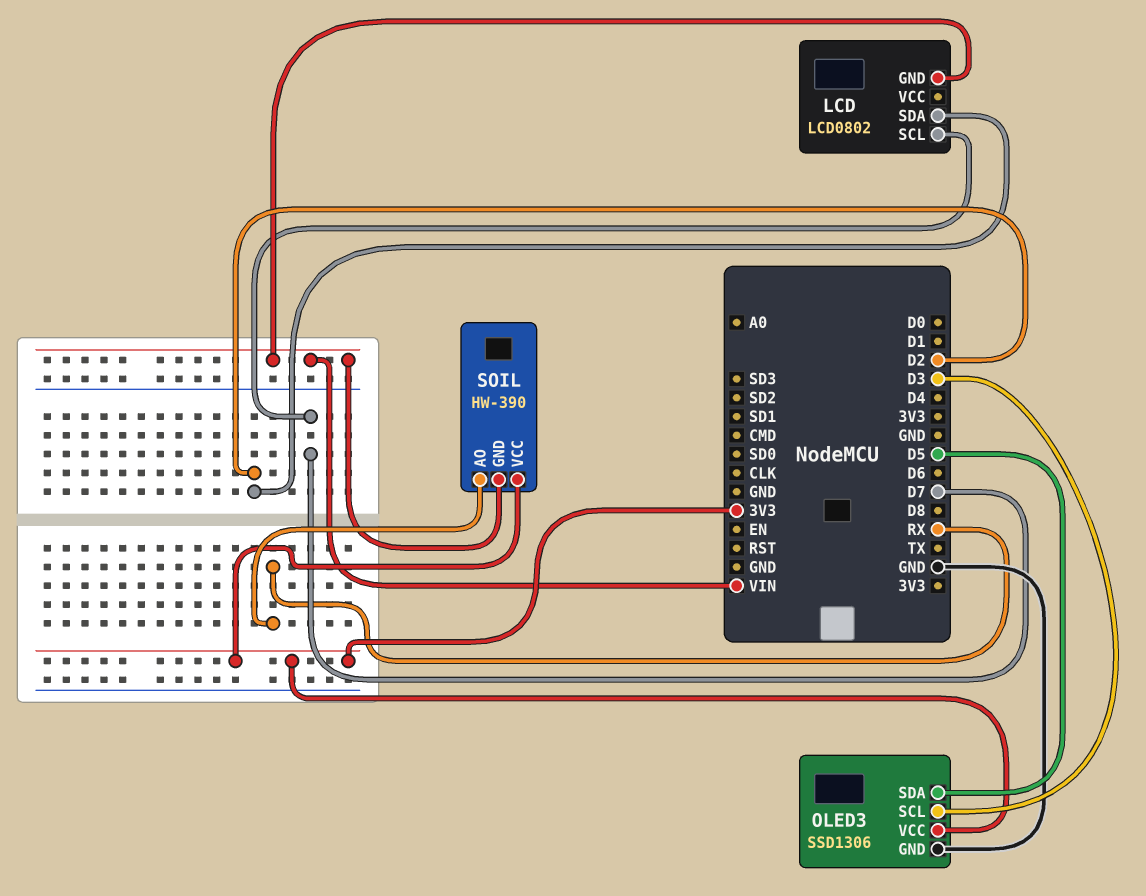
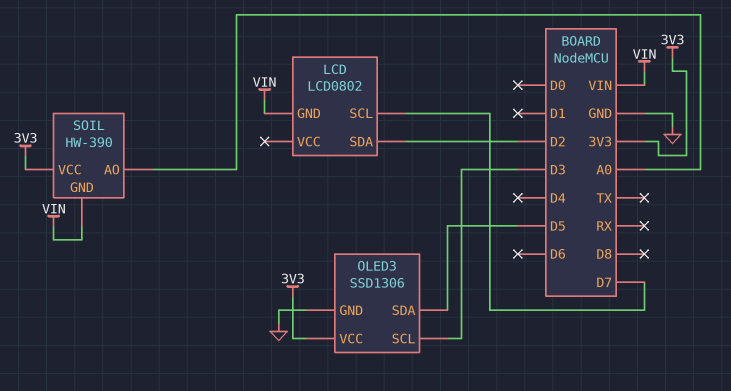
SOIL pin AO: RX -> A0

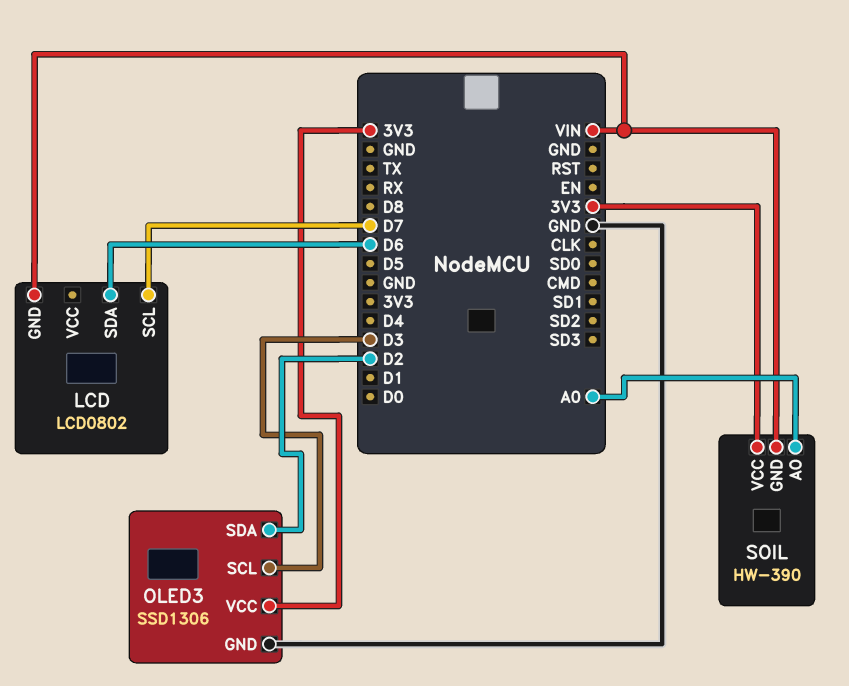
LCD pin SDA: D2 -> D6
OLED3 pin SDA: D5 -> D2

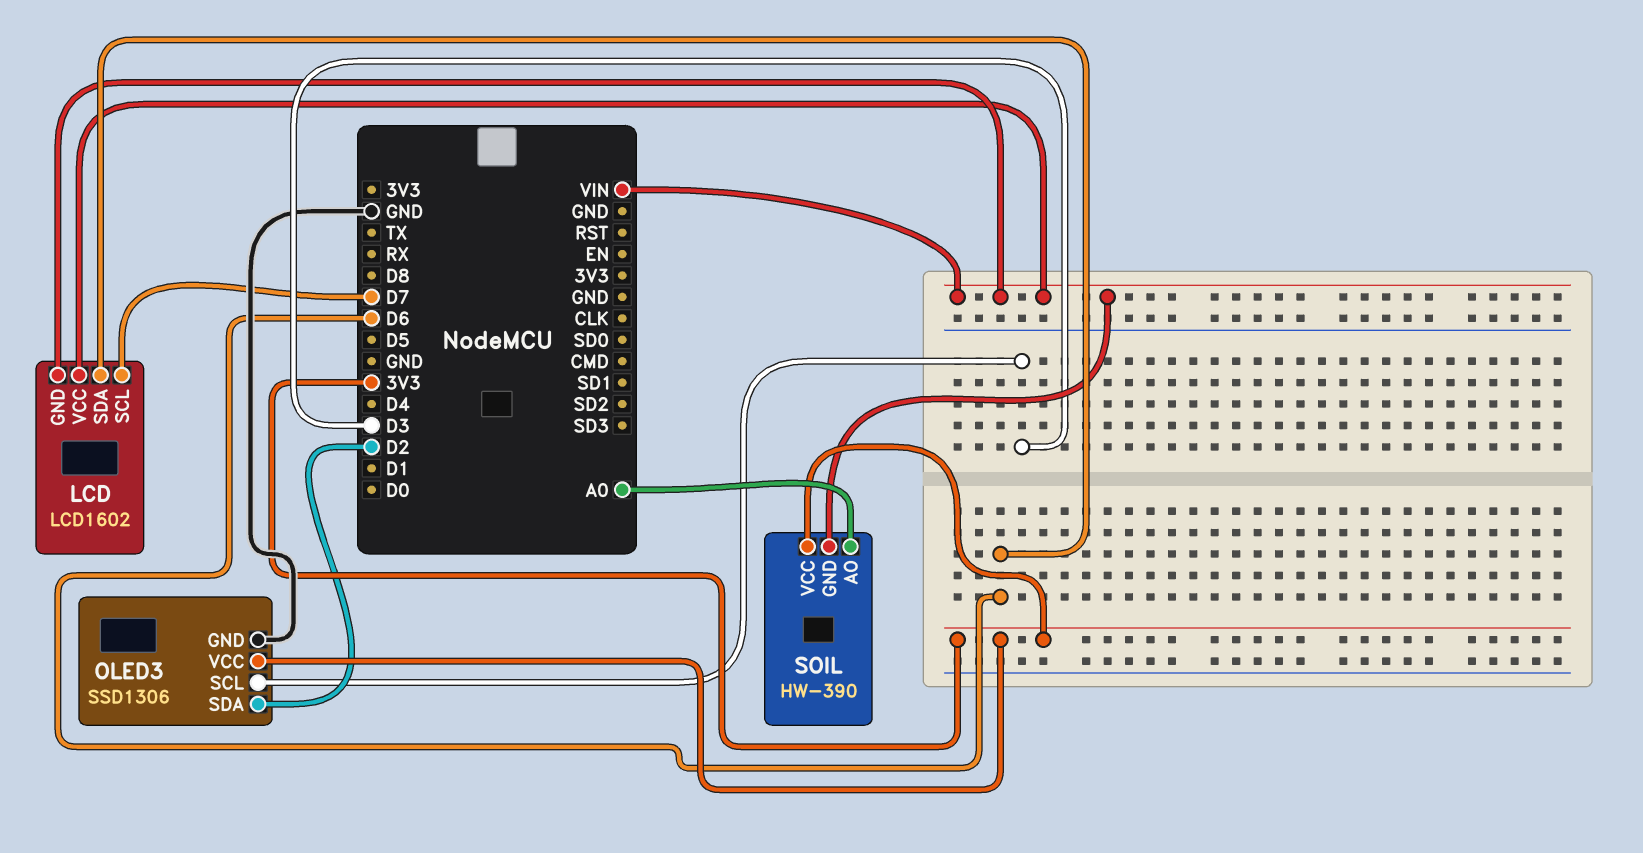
LCD: LCD0802 -> LCD1602
LCD pin VCC: none -> VIN

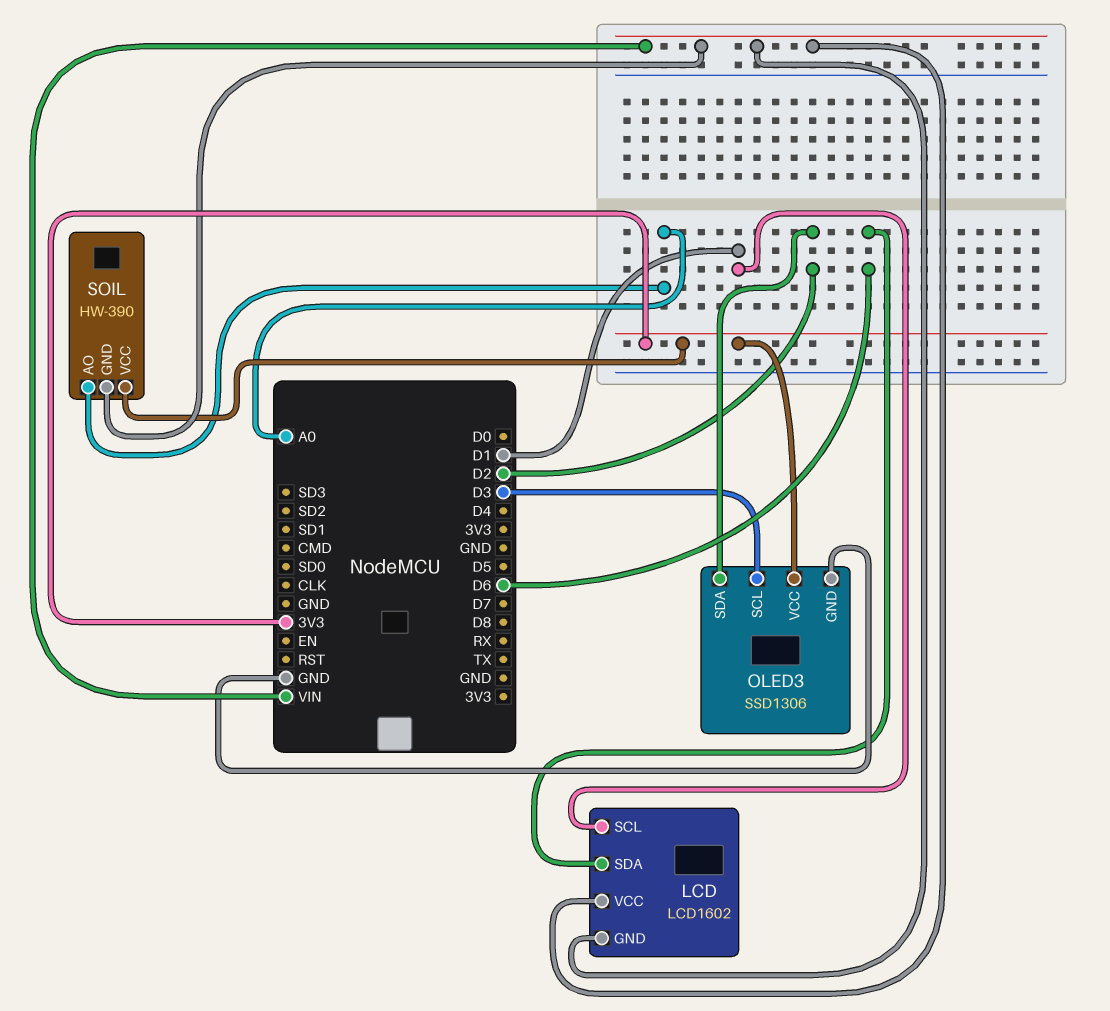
LCD pin SCL: D7 -> D1

